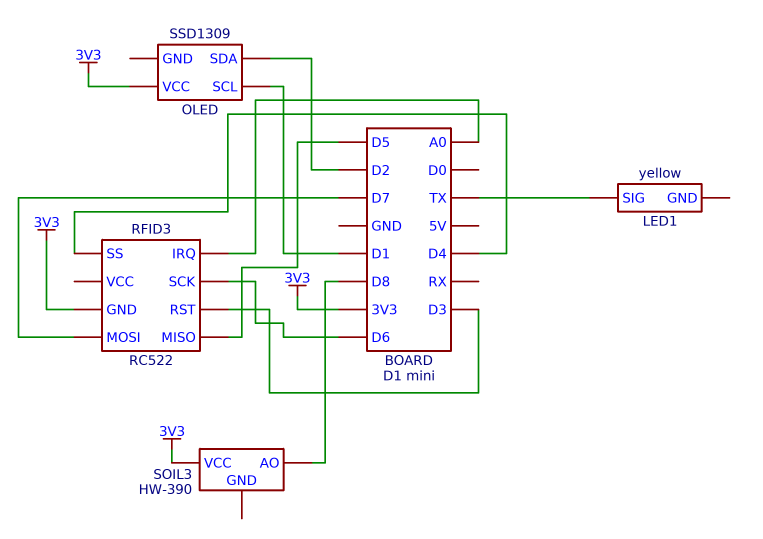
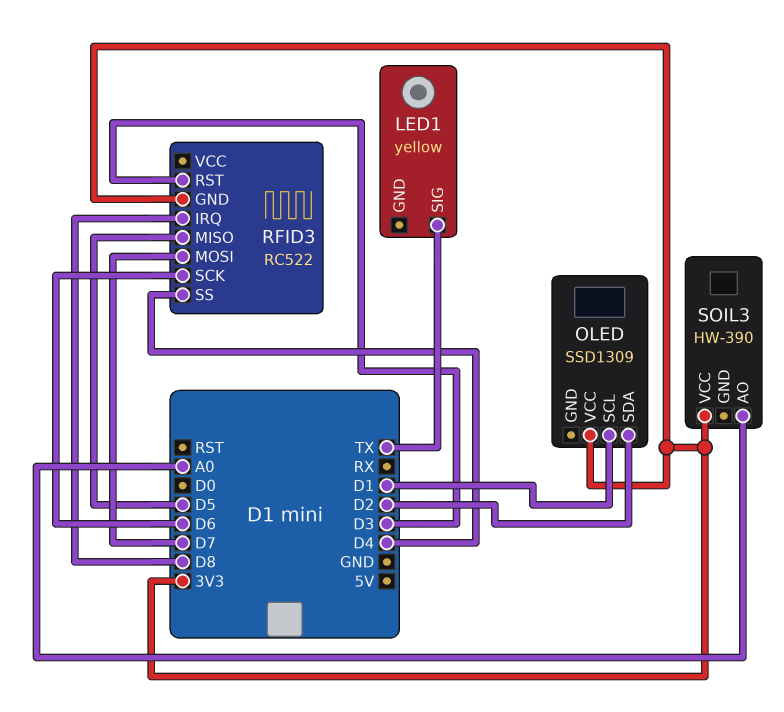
RFID3 pin IRQ: A0 -> D8
SOIL3 pin AO: D8 -> A0

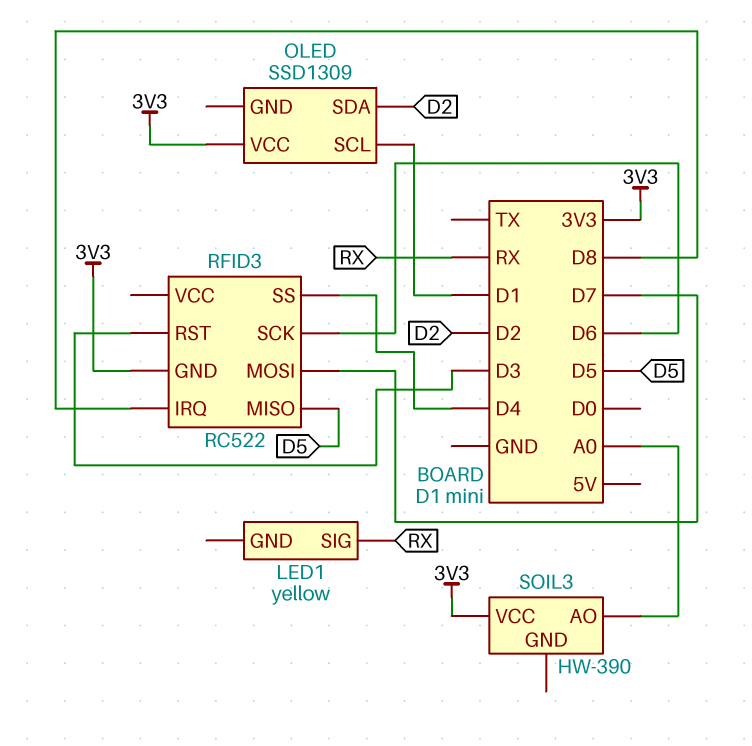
LED1 pin SIG: TX -> RX

